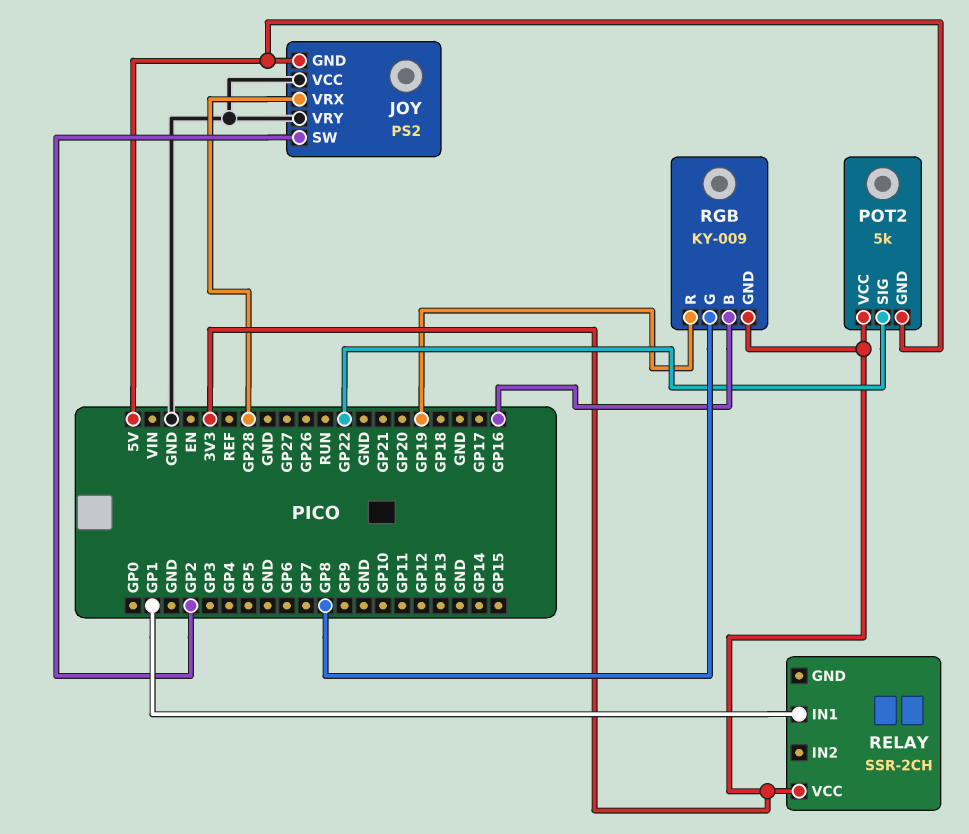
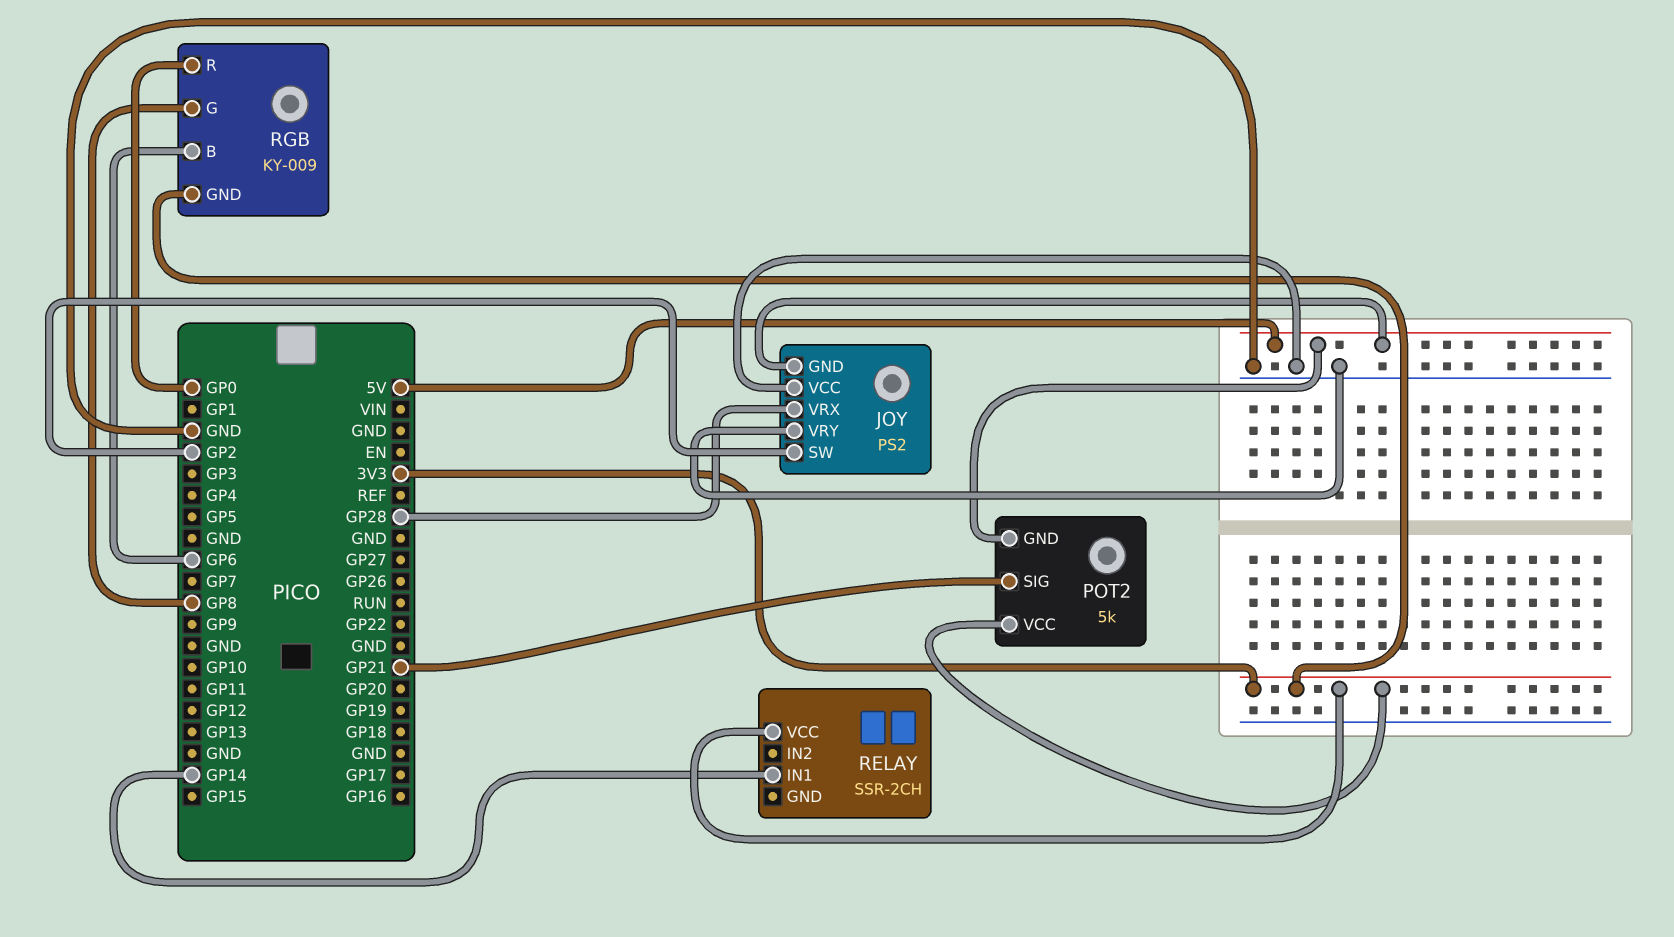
POT2 pin SIG: GP22 -> GP21
RELAY pin IN1: GP1 -> GP14
RGB pin B: GP16 -> GP6
RGB pin R: GP19 -> GP0

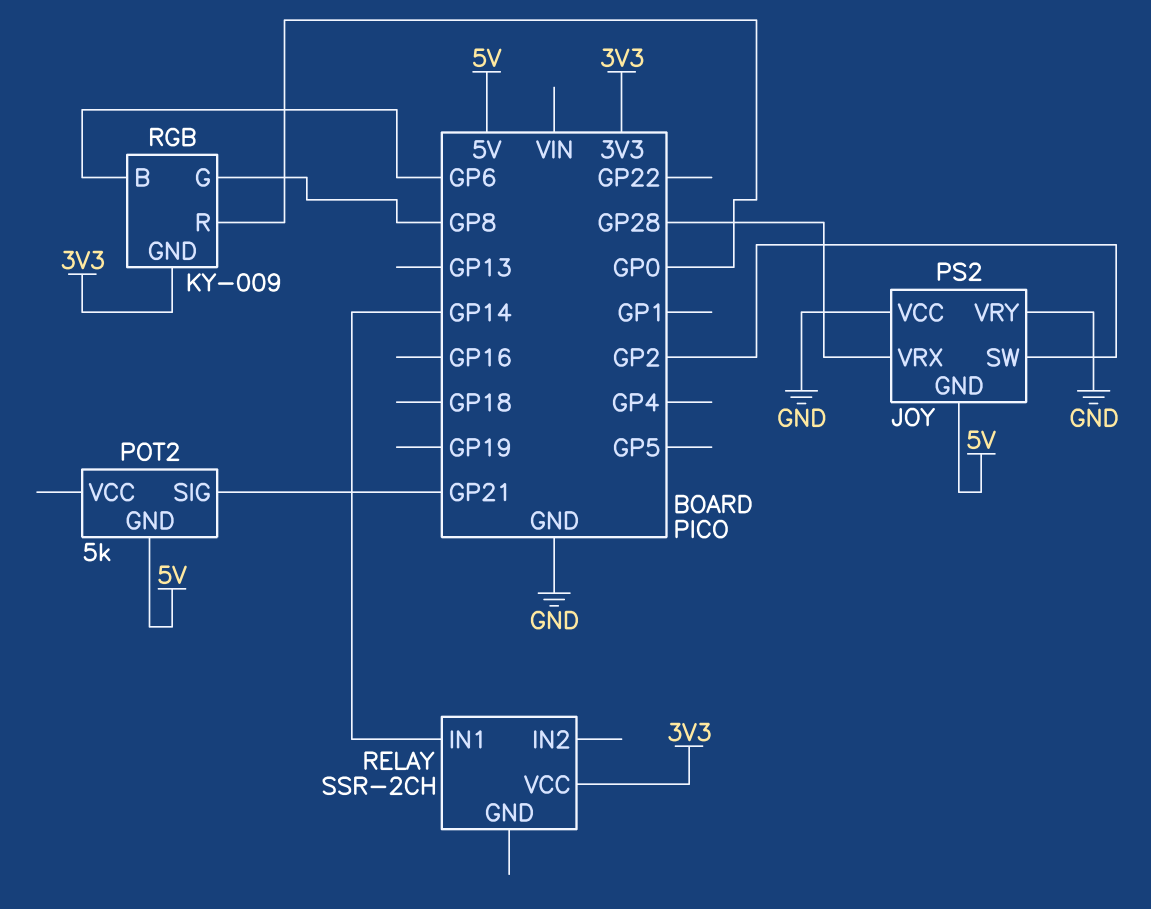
POT2 pin VCC: 3V3 -> none

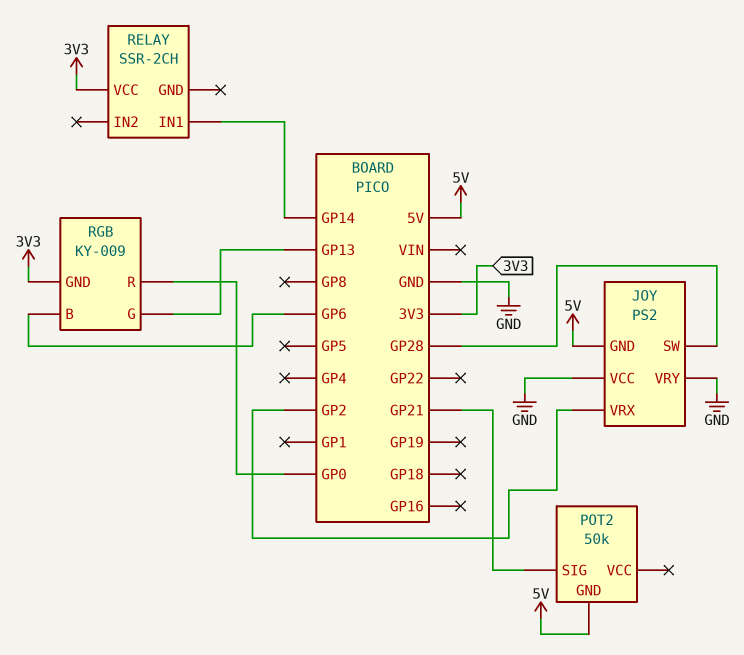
JOY pin SW: GP2 -> GP28
JOY pin VRX: GP28 -> GP2
POT2: 5k -> 50k
RGB pin G: GP8 -> GP13

